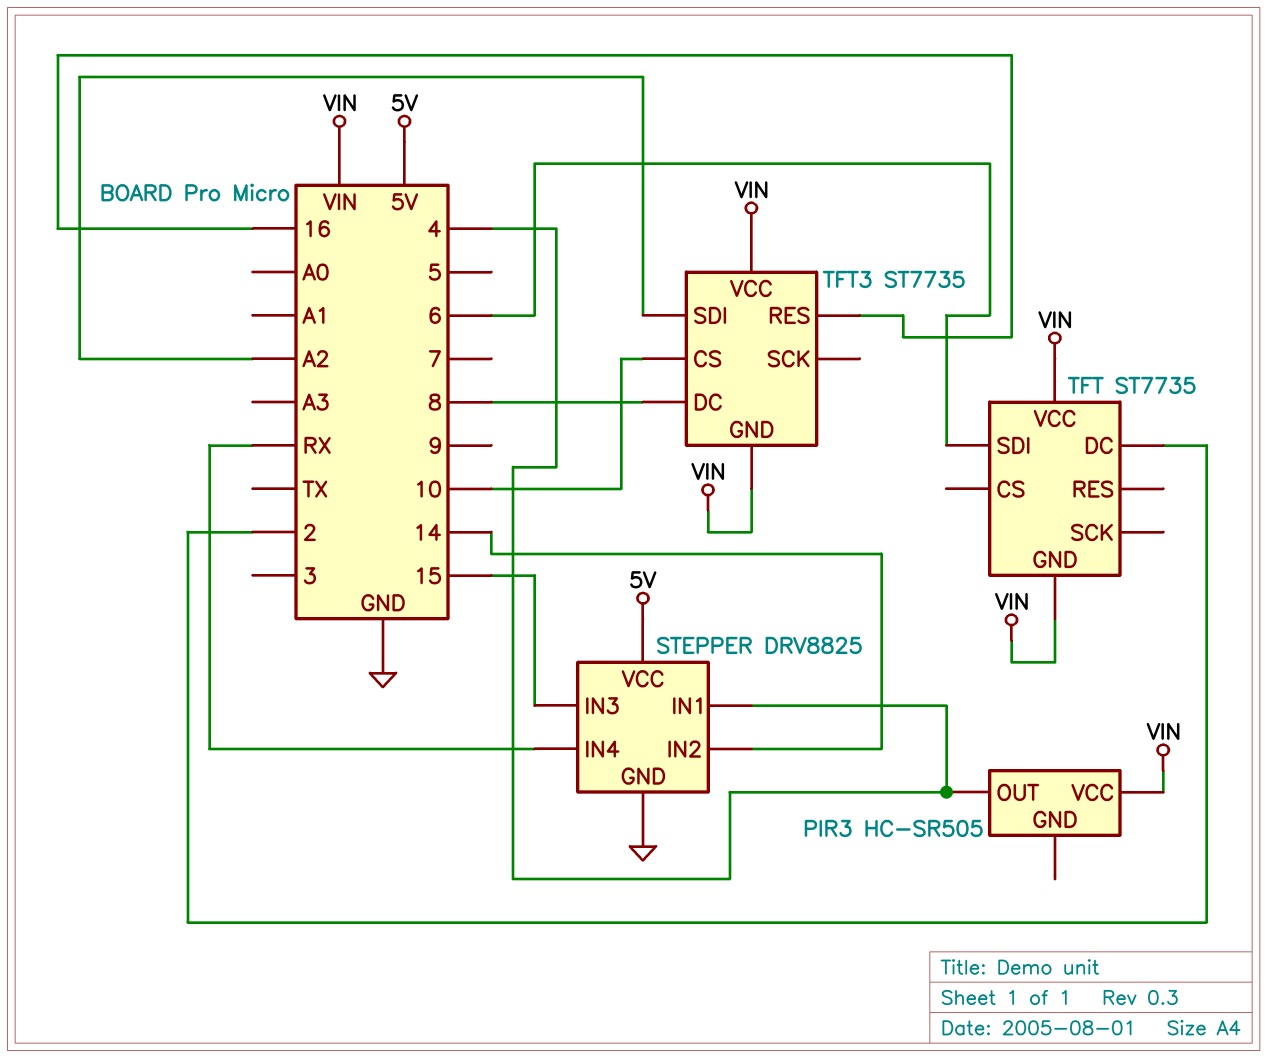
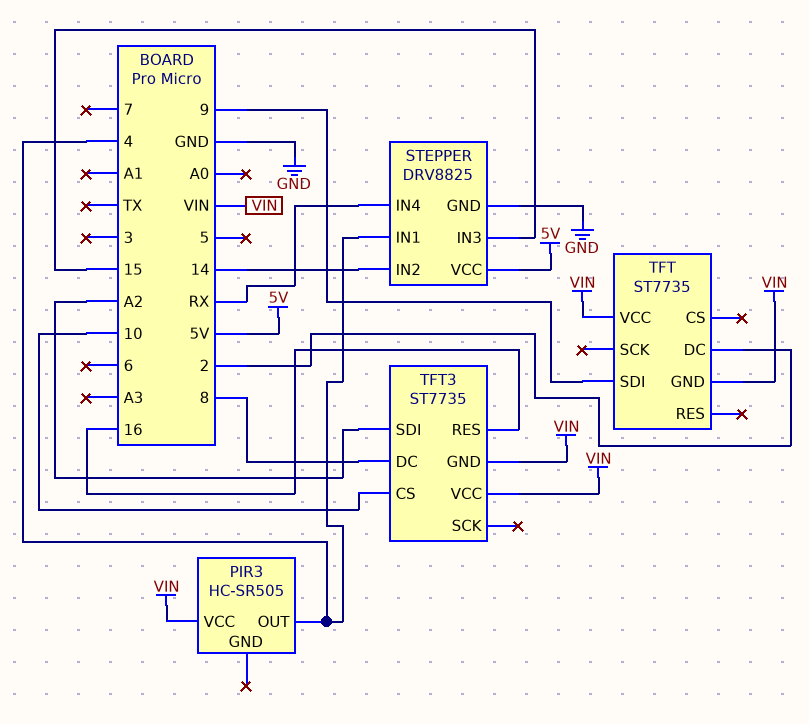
TFT pin SDI: 6 -> 9

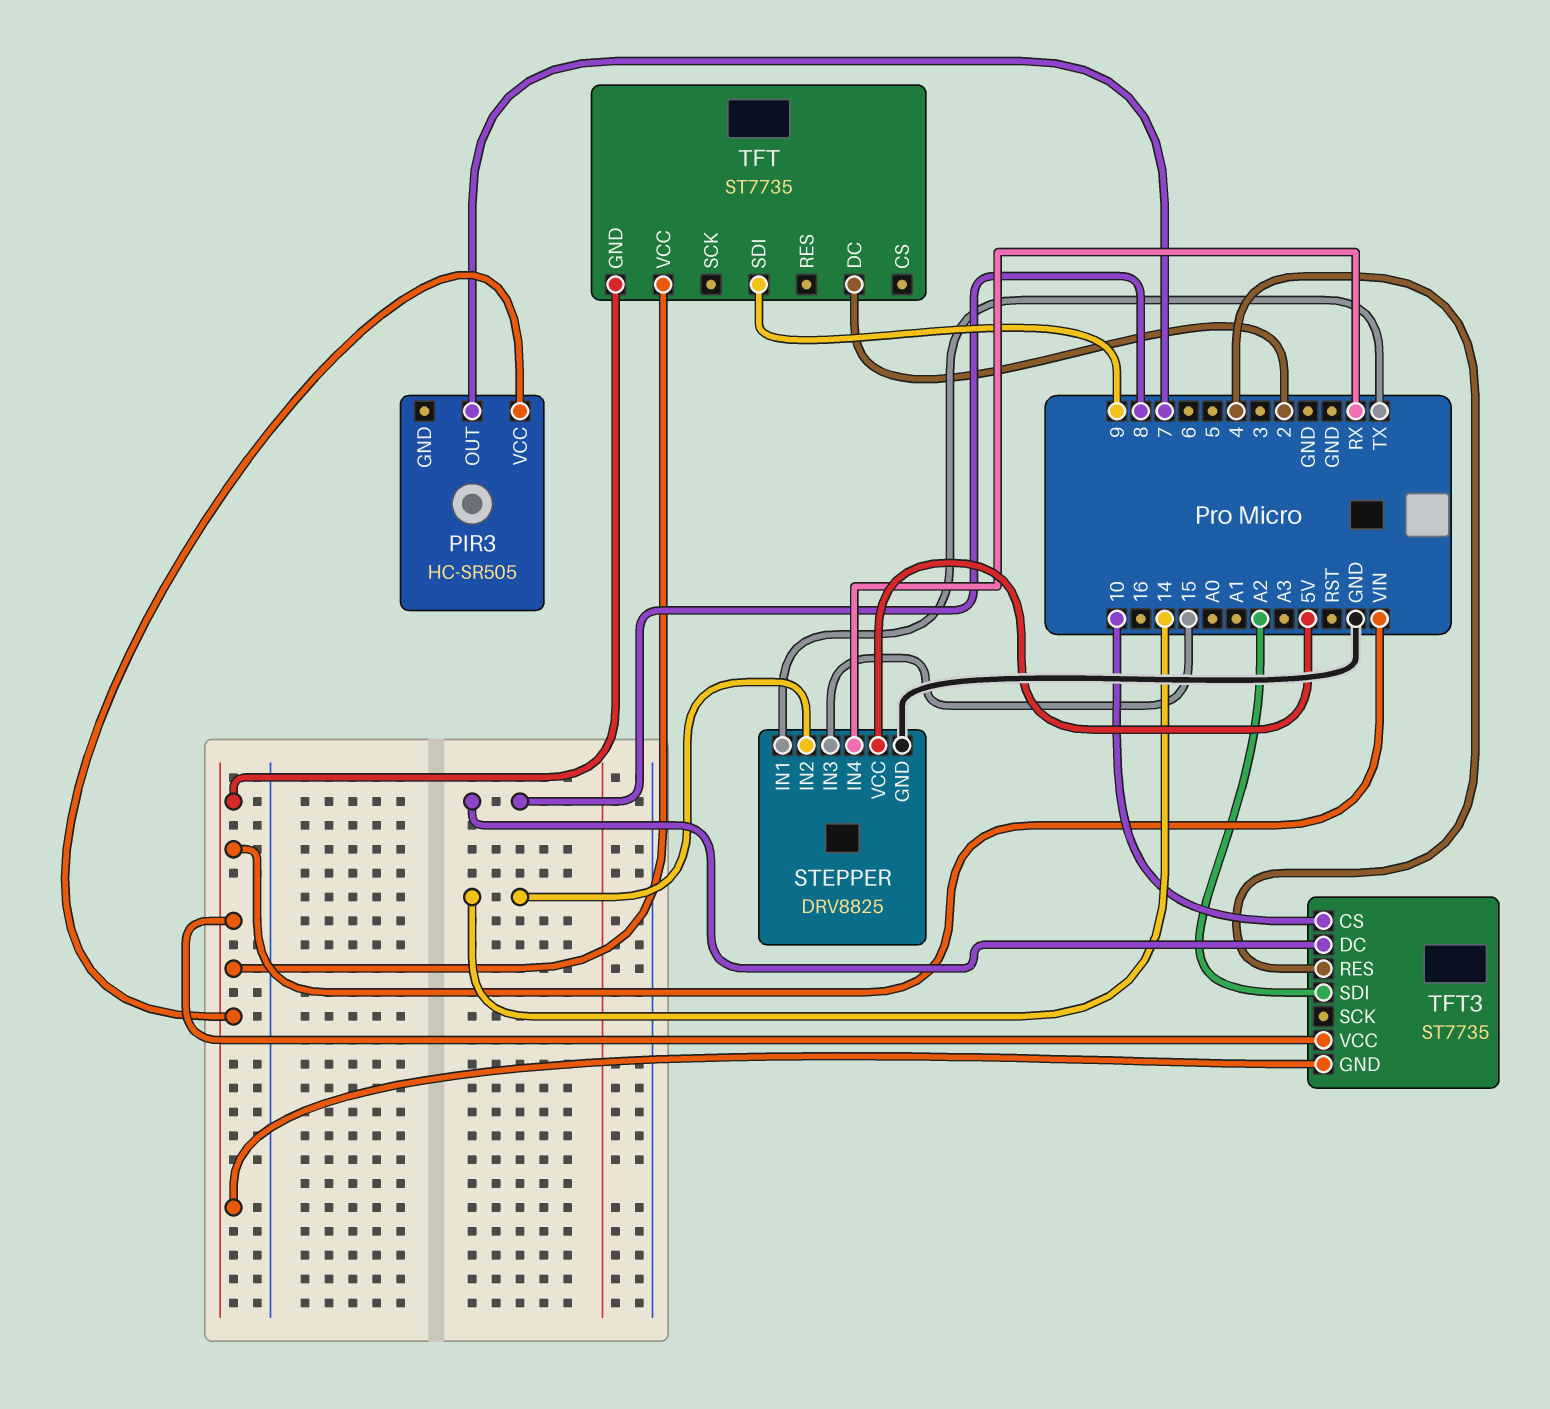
PIR3 pin OUT: 4 -> 7
STEPPER pin IN1: 4 -> TX
TFT3 pin RES: 16 -> 4

